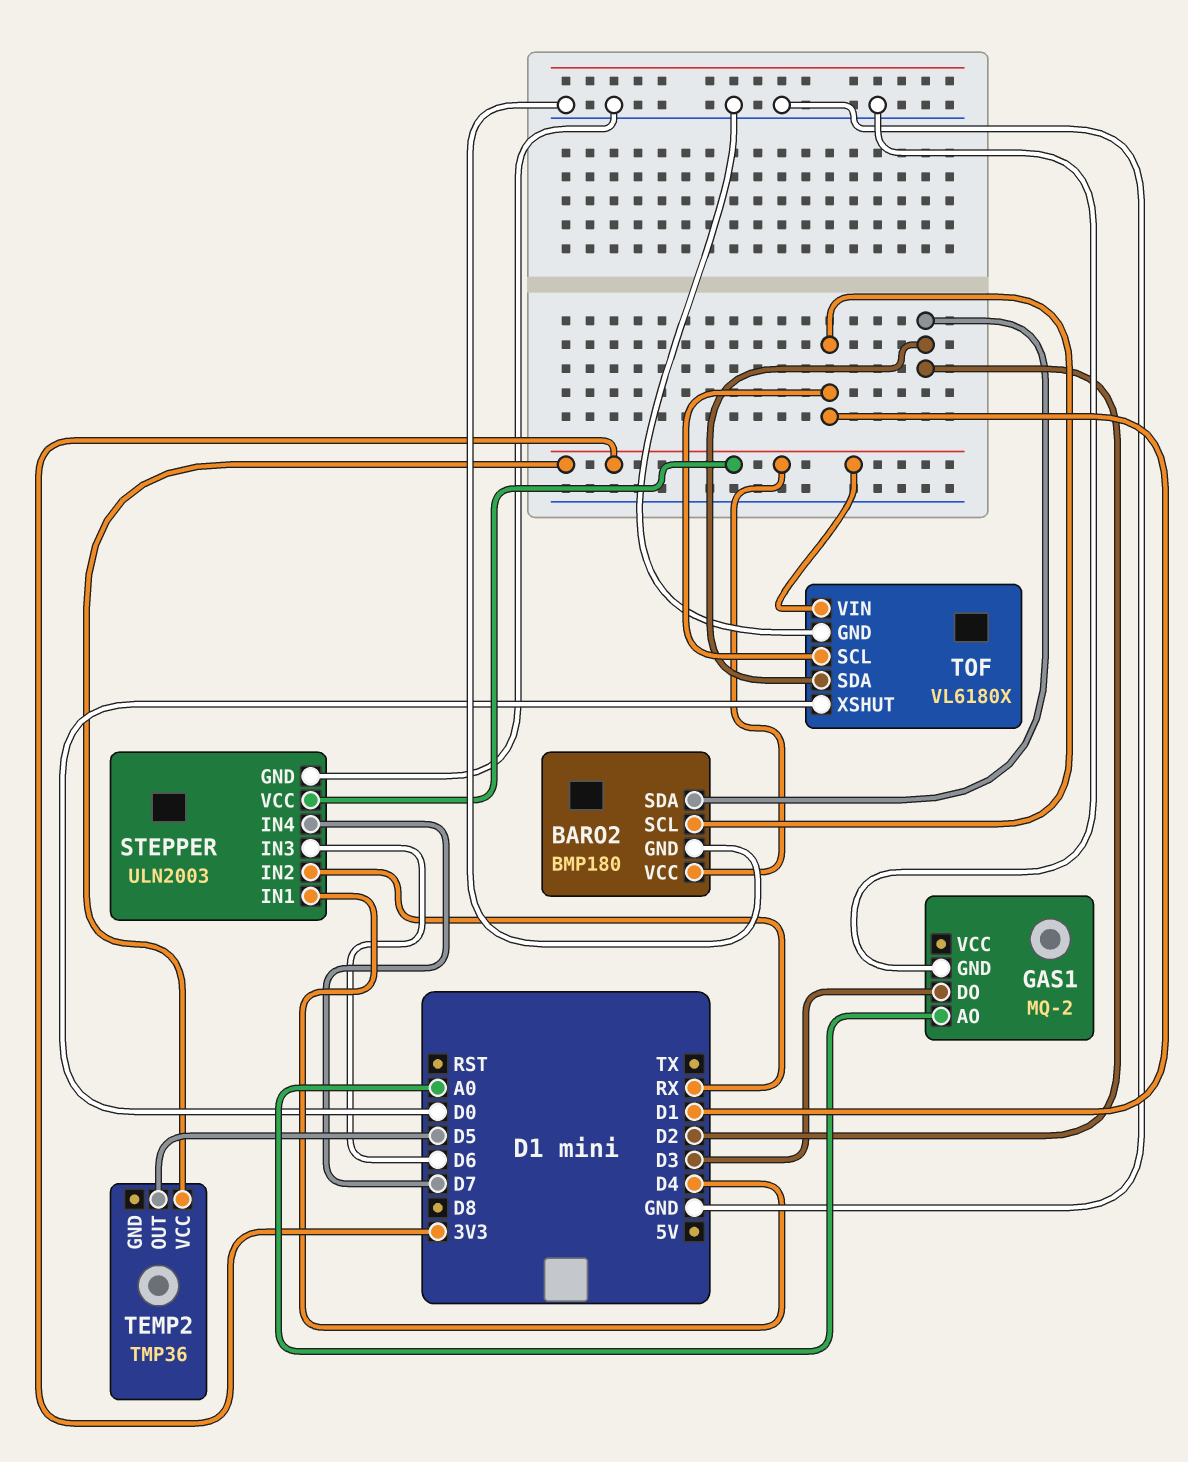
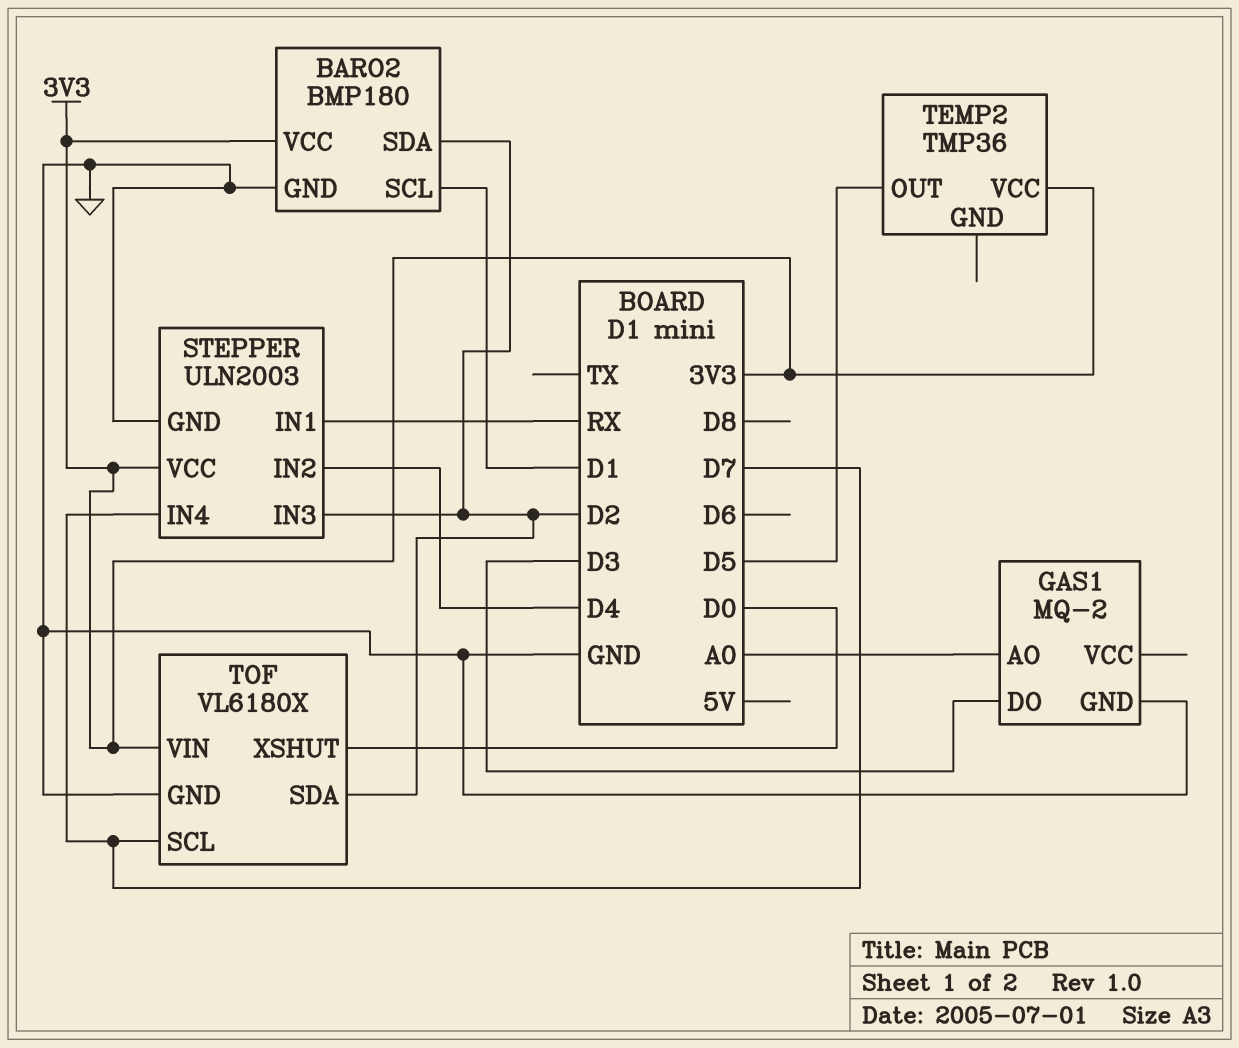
STEPPER pin IN1: D4 -> RX
STEPPER pin IN2: RX -> D4
STEPPER pin IN3: D6 -> D2
TOF pin SCL: D1 -> D7

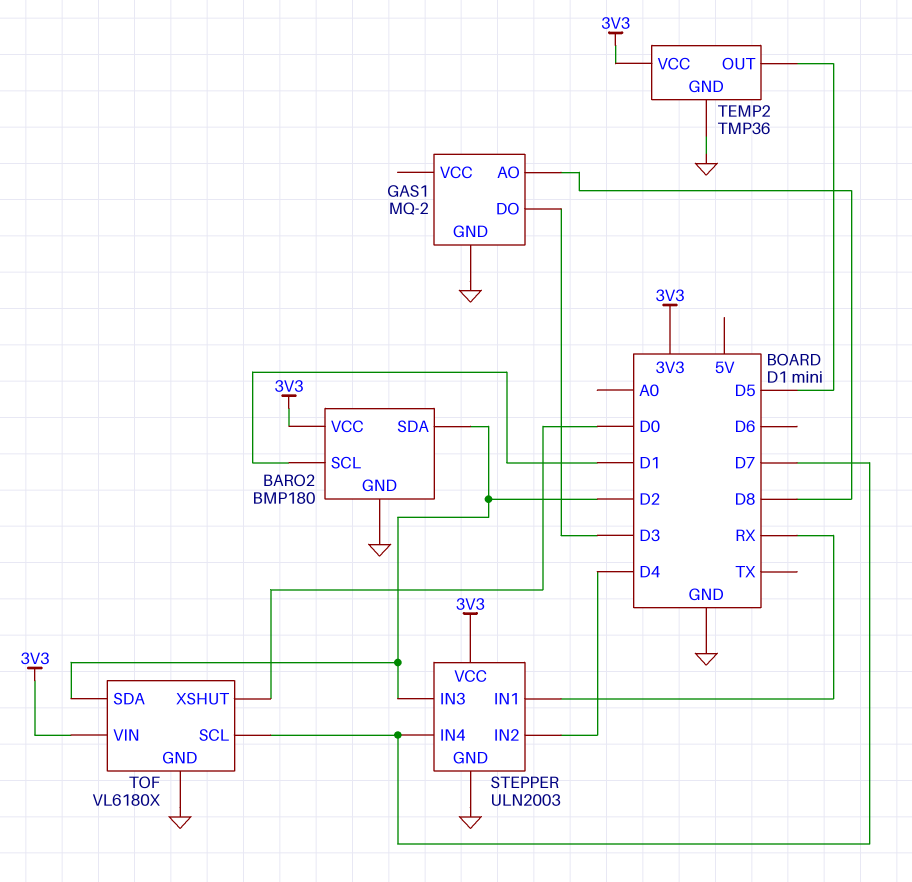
GAS1 pin AO: A0 -> D8
TEMP2 pin GND: none -> GND

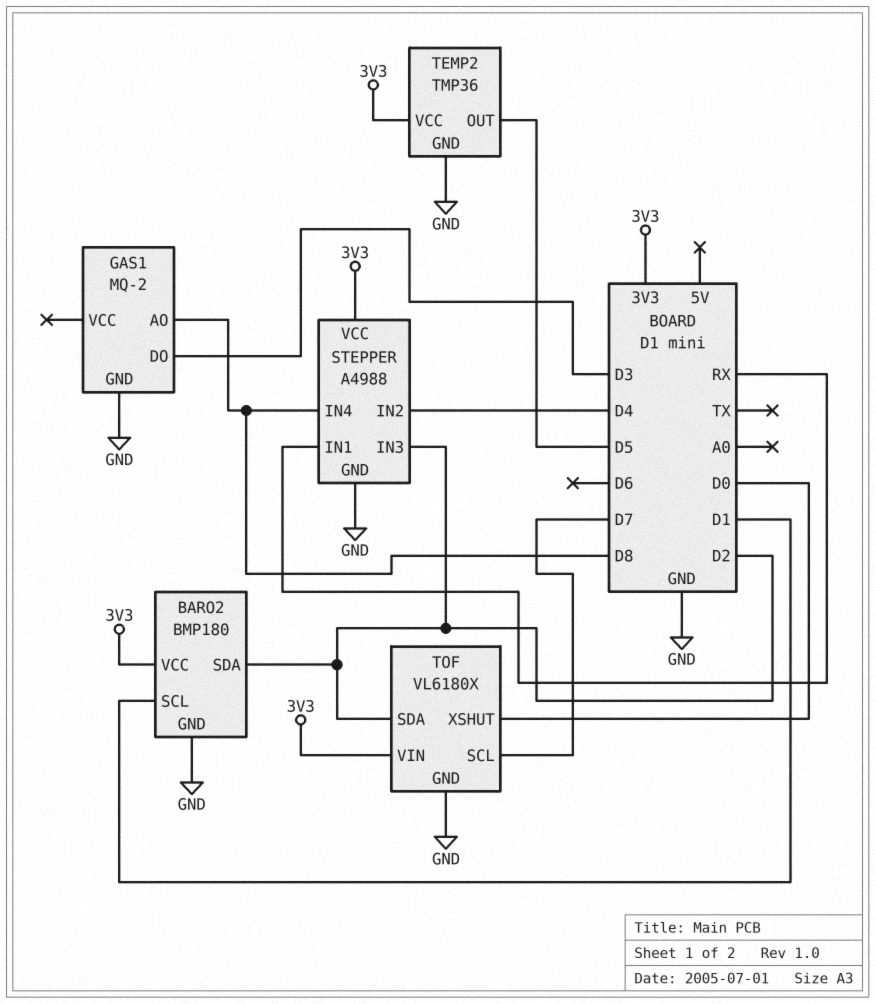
STEPPER: ULN2003 -> A4988
STEPPER pin IN4: D7 -> D8

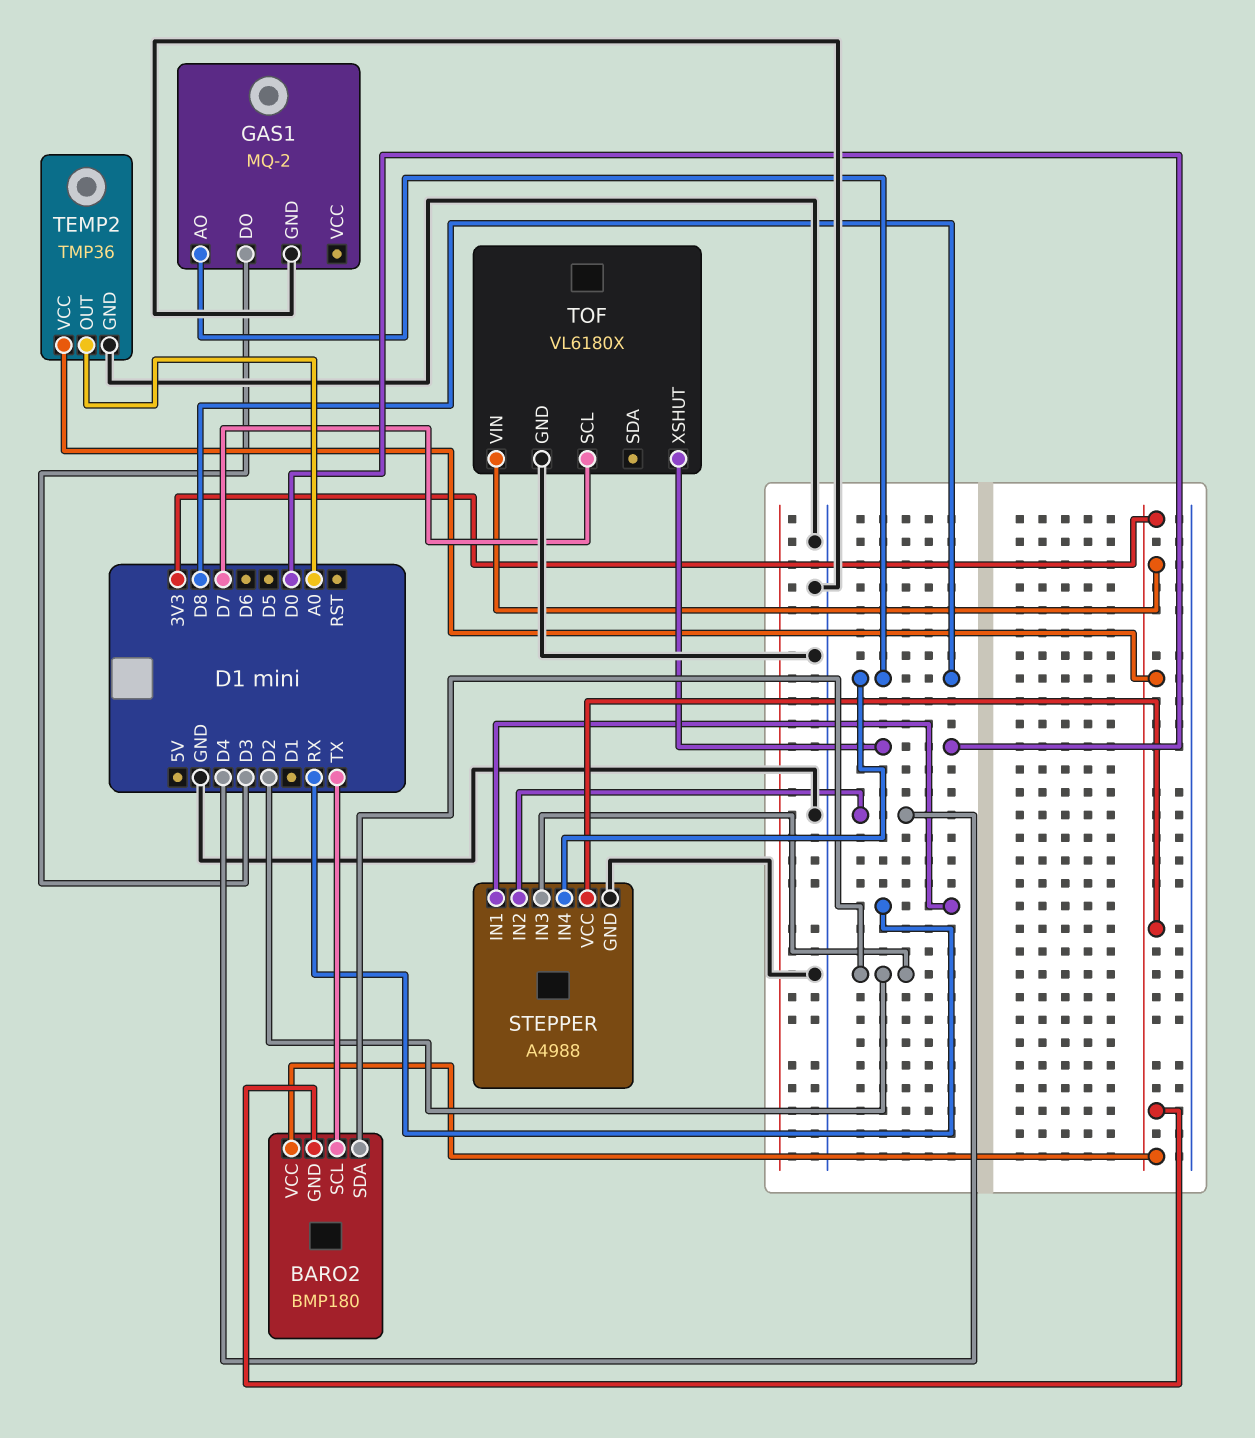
BARO2 pin GND: GND -> 3V3
BARO2 pin SCL: D1 -> TX
TEMP2 pin OUT: D5 -> A0
TOF pin SDA: D2 -> none

